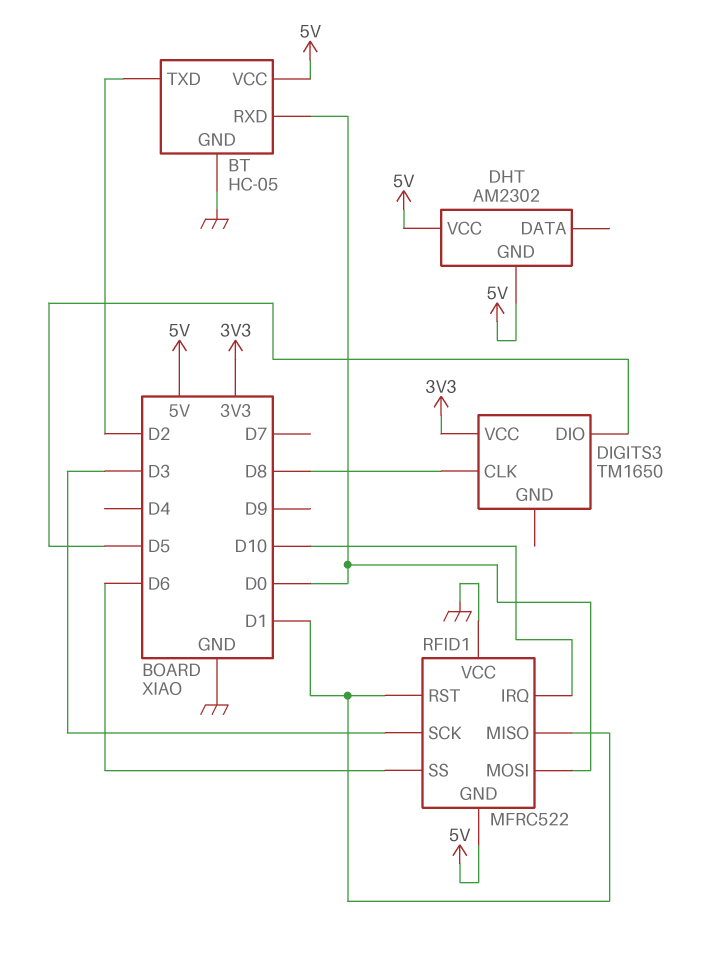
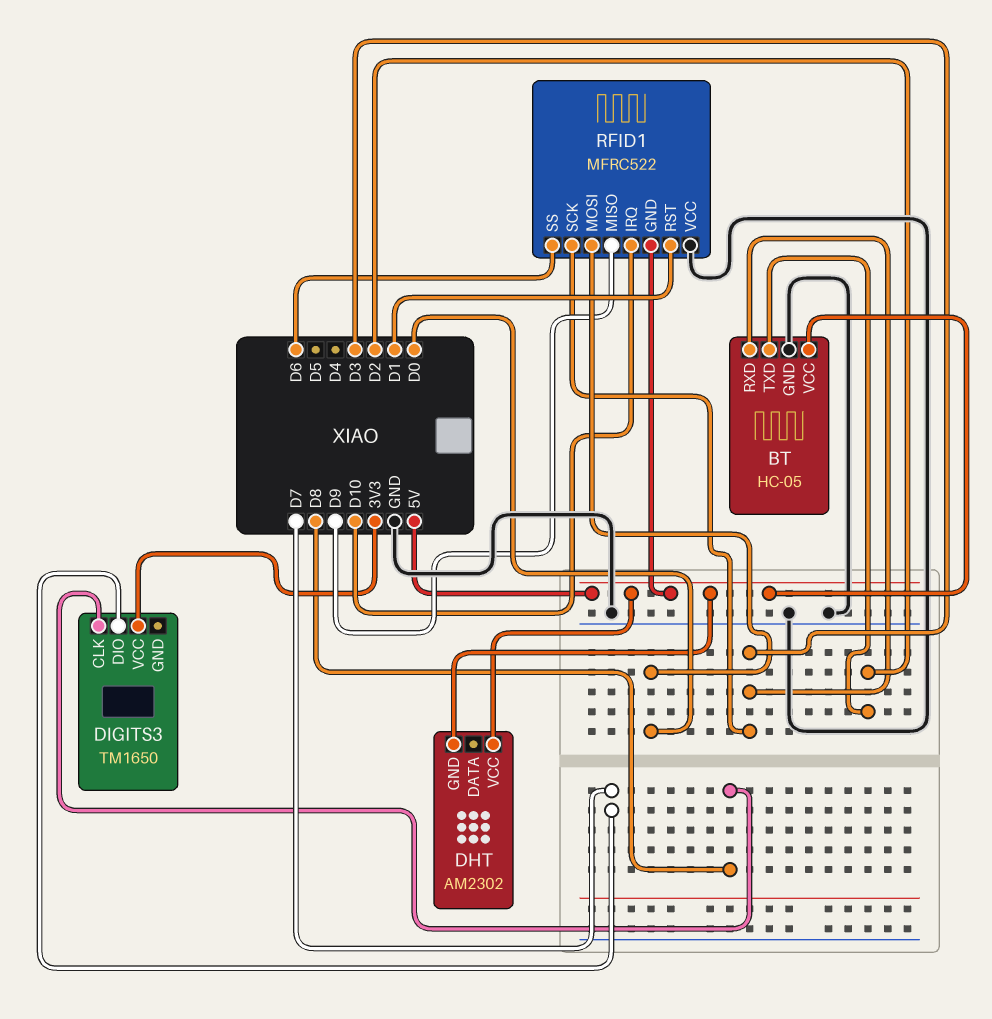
BT pin RXD: D0 -> D3
DIGITS3 pin DIO: D5 -> D7
RFID1 pin MISO: D1 -> D9

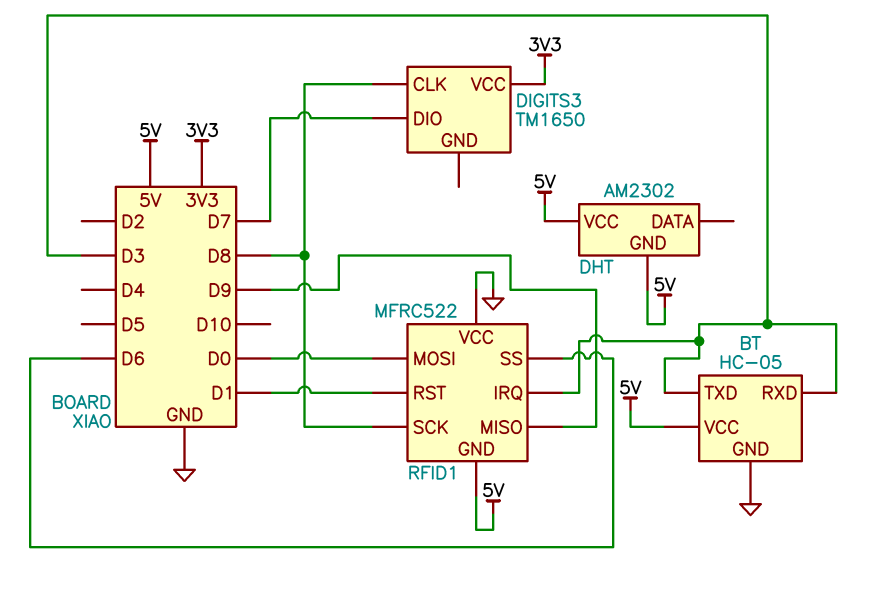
BT pin TXD: D2 -> D3
RFID1 pin IRQ: D10 -> D3
RFID1 pin SCK: D3 -> D8

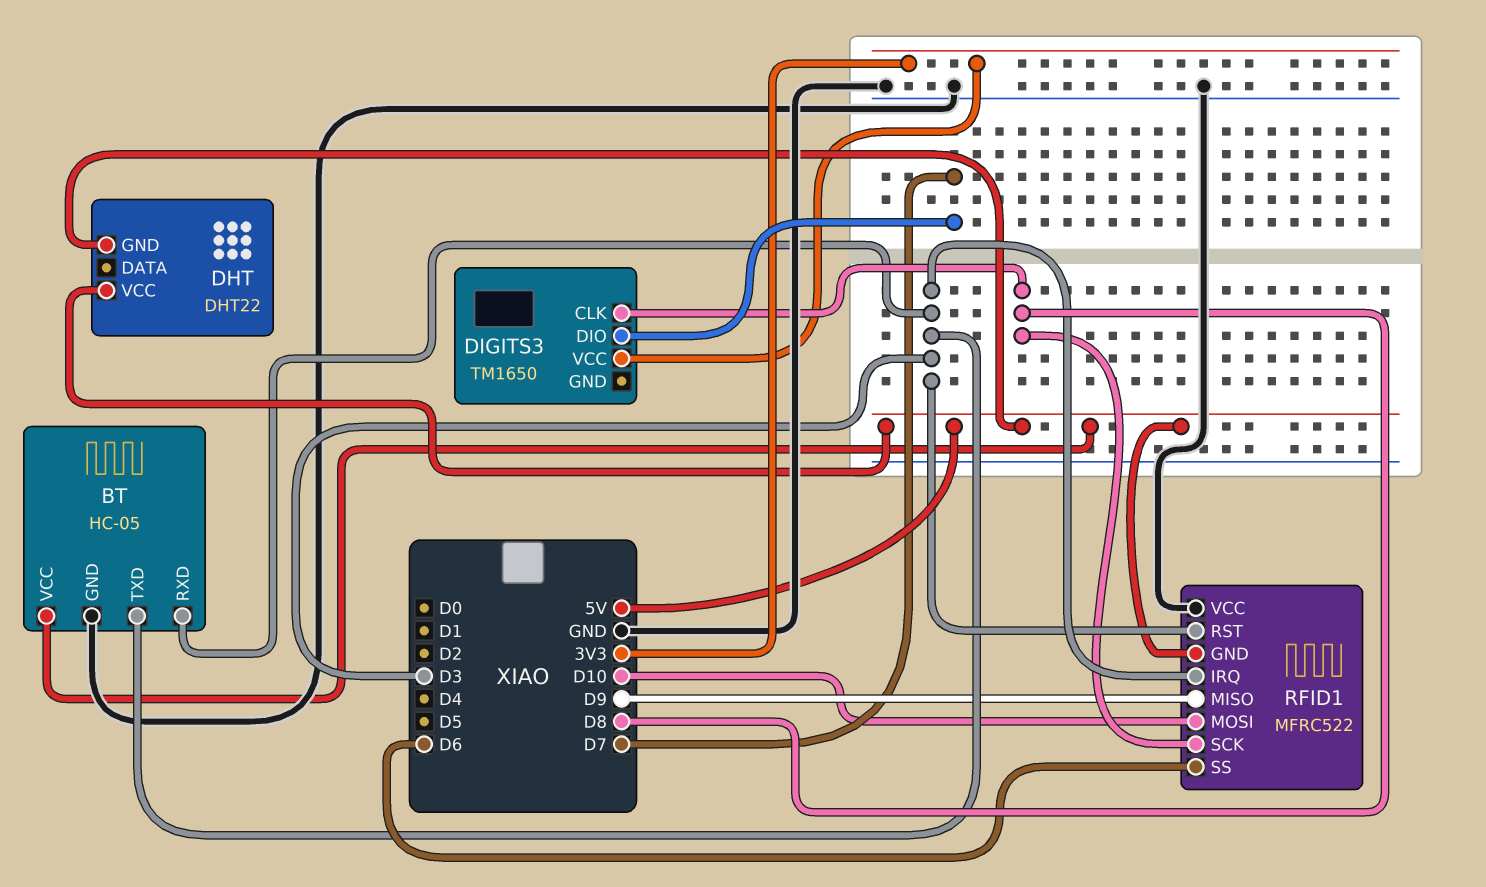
DHT: AM2302 -> DHT22
RFID1 pin MOSI: D0 -> D10
RFID1 pin RST: D1 -> D3

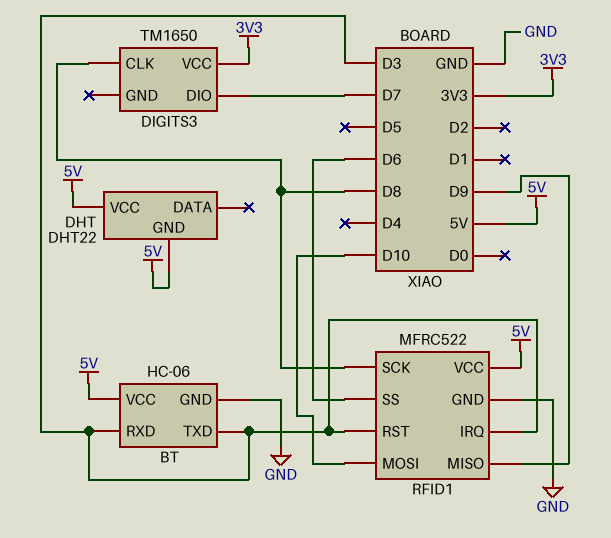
BT: HC-05 -> HC-06
RFID1 pin GND: 5V -> GND
RFID1 pin VCC: GND -> 5V

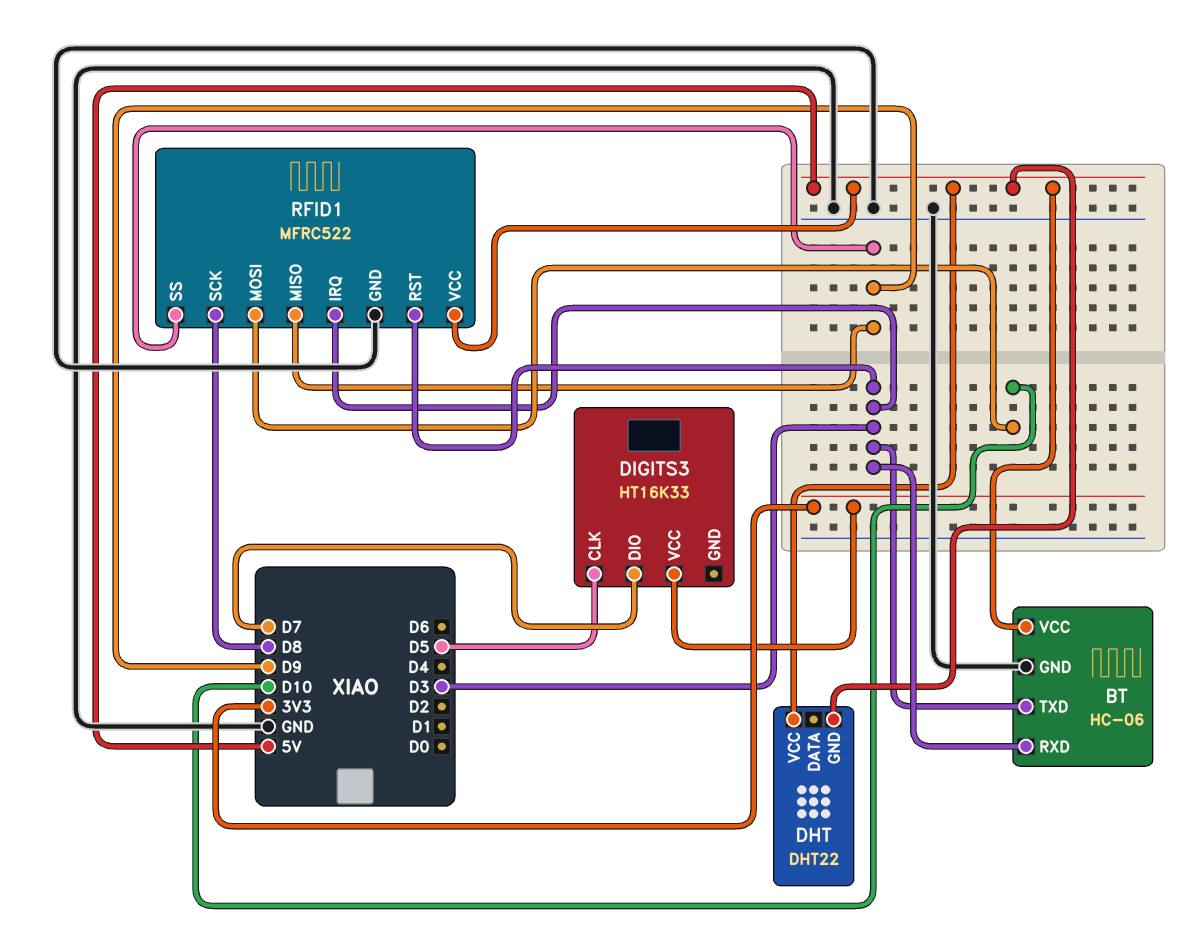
DIGITS3: TM1650 -> HT16K33
DIGITS3 pin CLK: D8 -> D5
RFID1 pin SS: D6 -> D9

